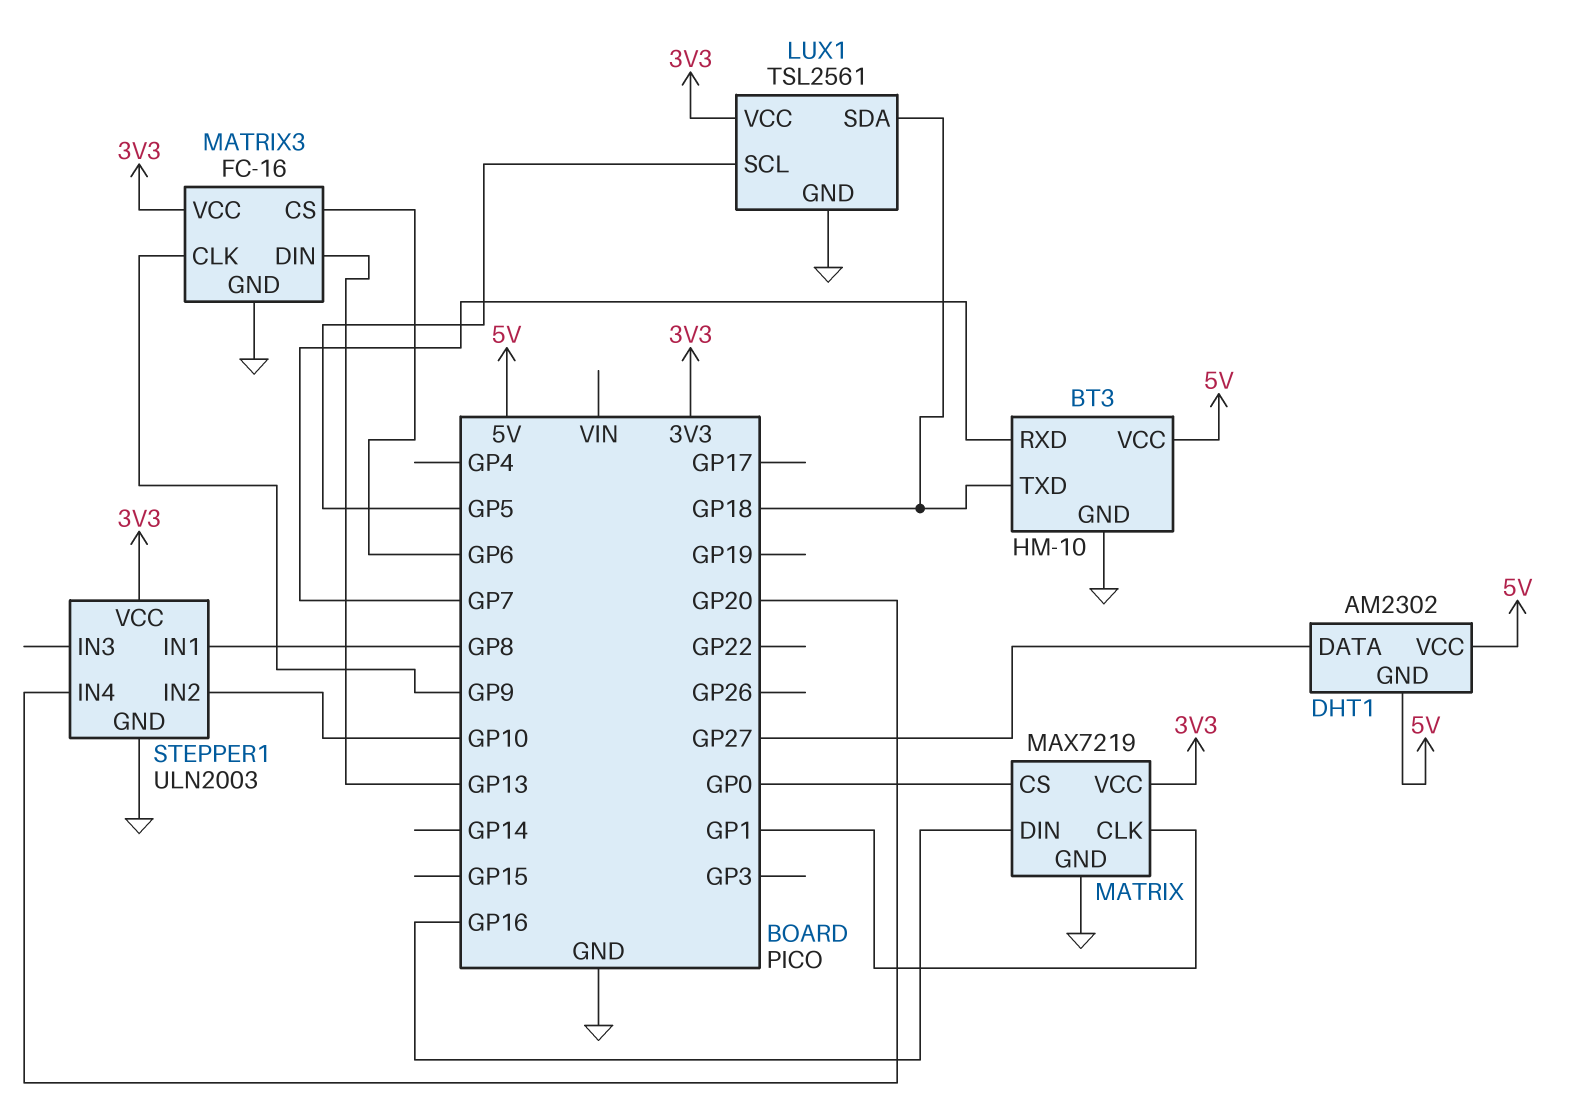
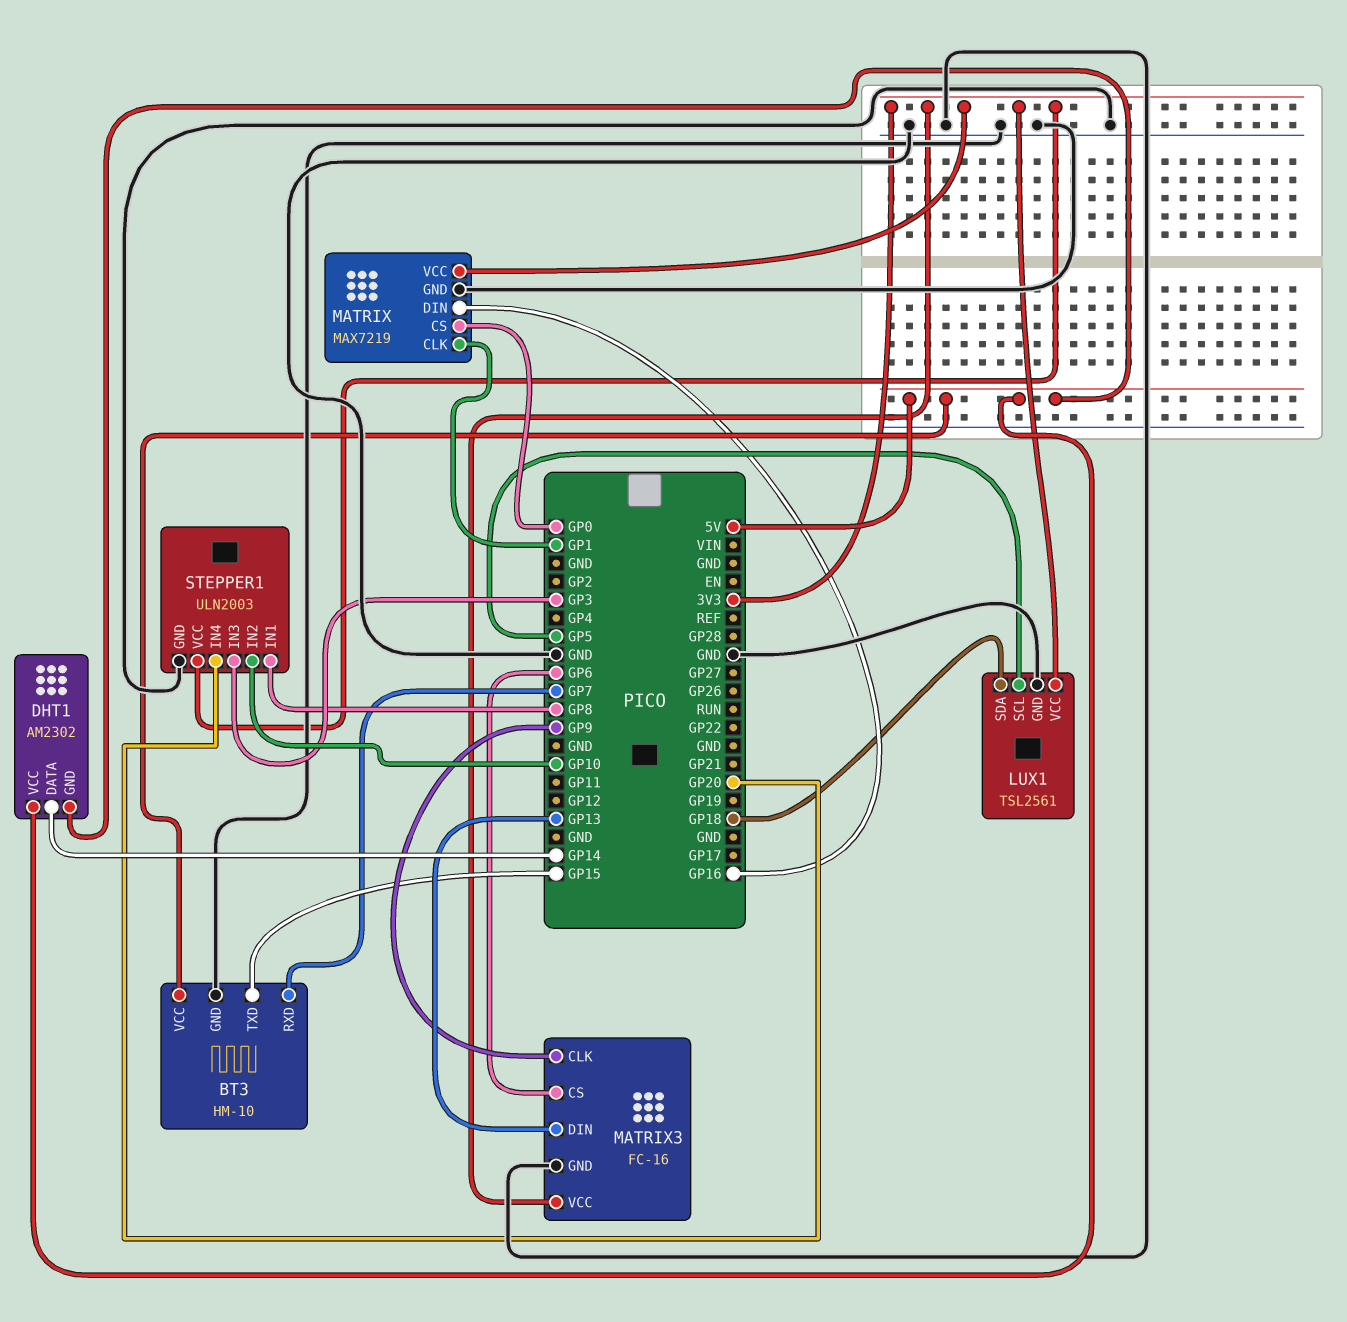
BT3 pin TXD: GP18 -> GP15
DHT1 pin DATA: GP27 -> GP14
STEPPER1 pin IN3: none -> GP3

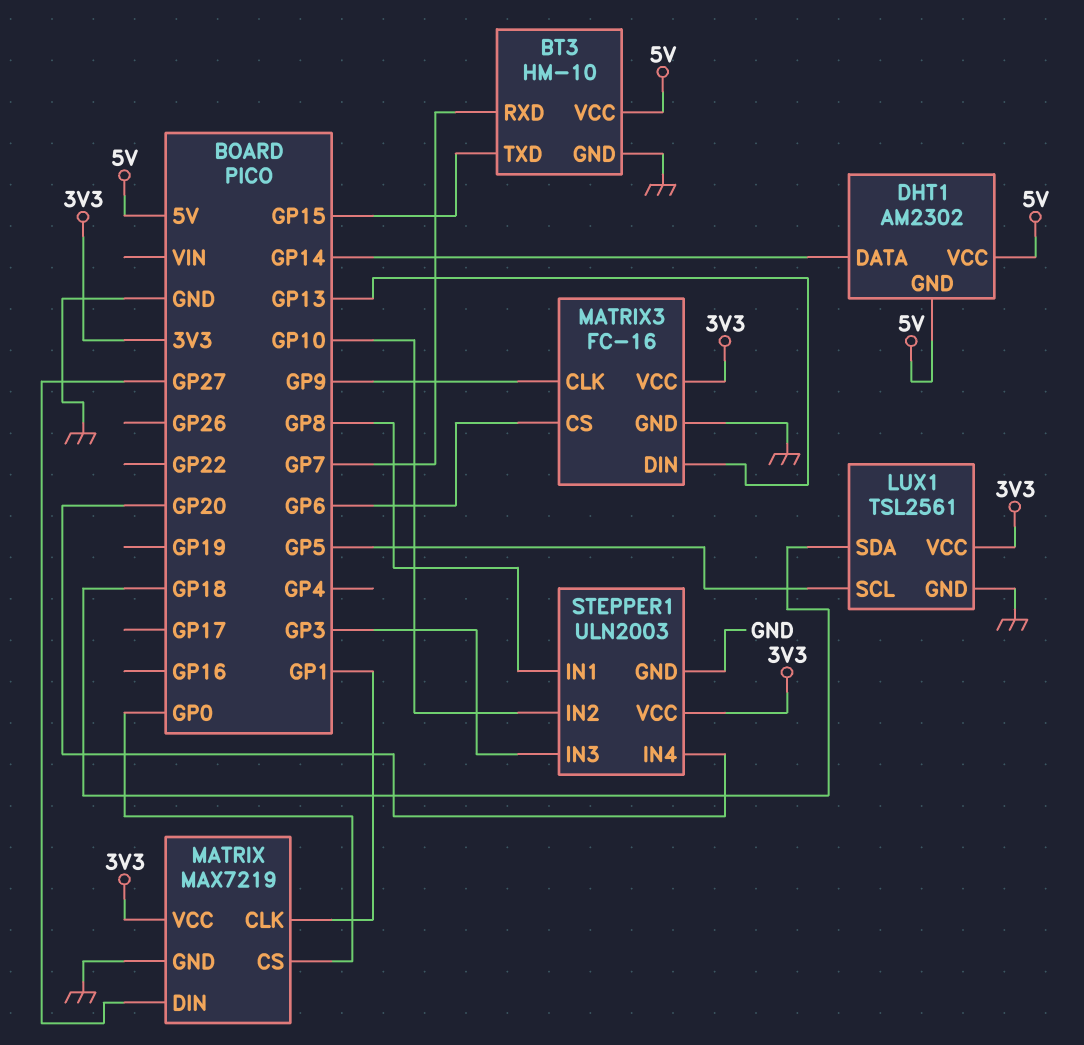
MATRIX pin DIN: GP16 -> GP27

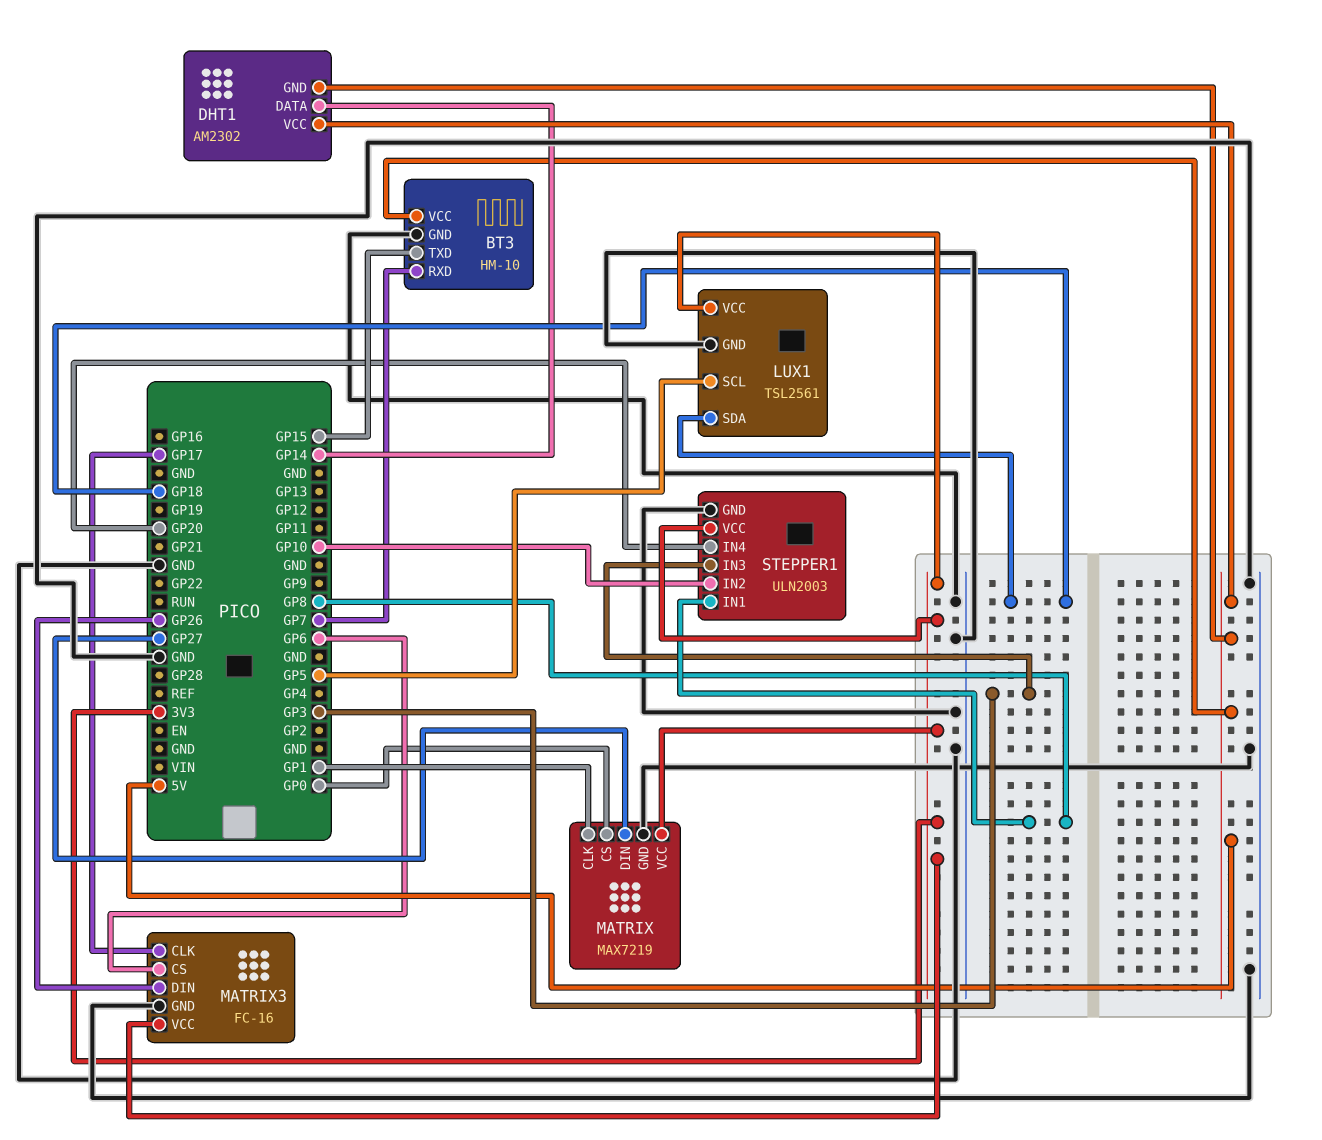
MATRIX3 pin CLK: GP9 -> GP17
MATRIX3 pin DIN: GP13 -> GP26

